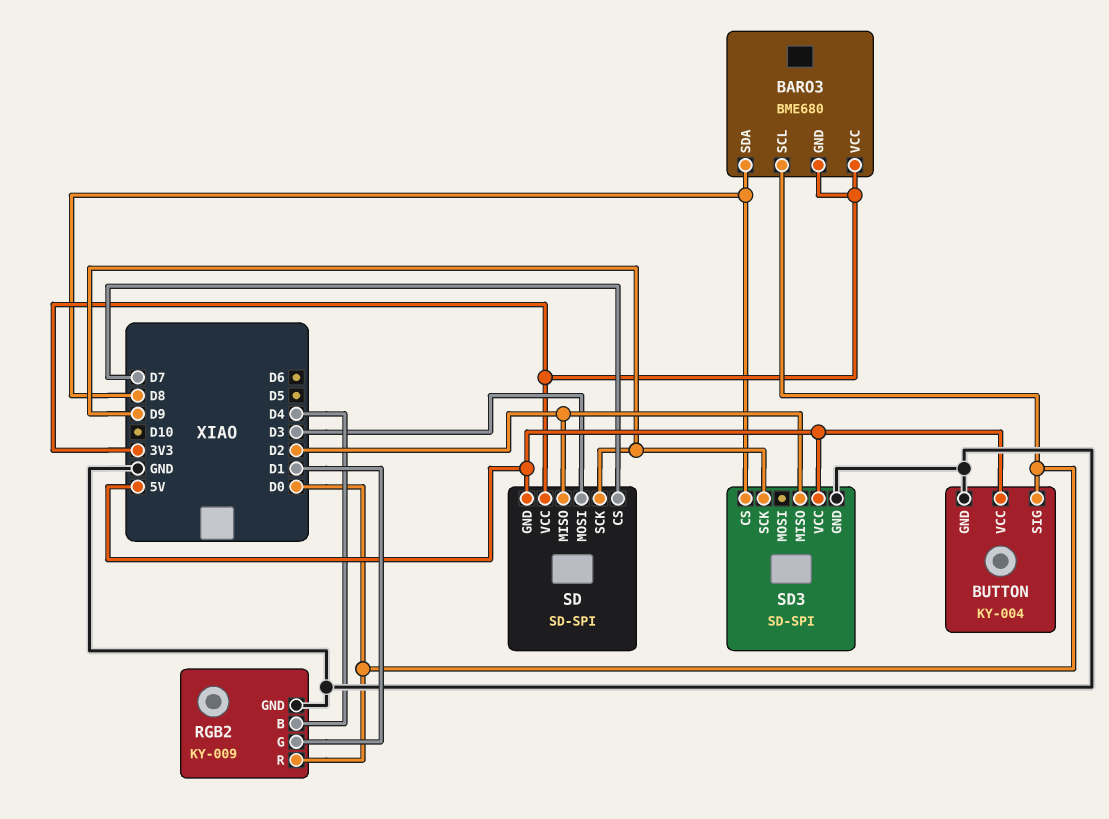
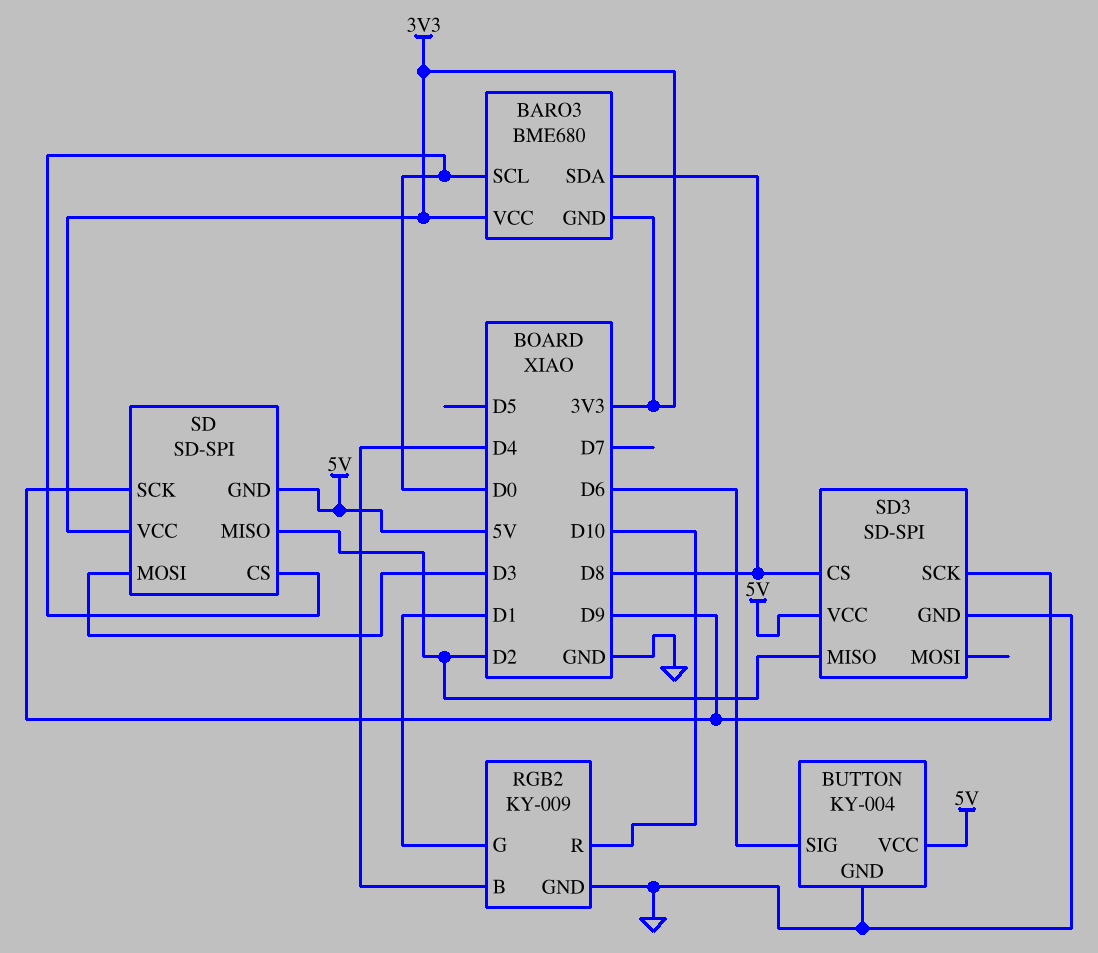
BUTTON pin SIG: D0 -> D6
RGB2 pin R: D0 -> D10
SD pin CS: D7 -> D0

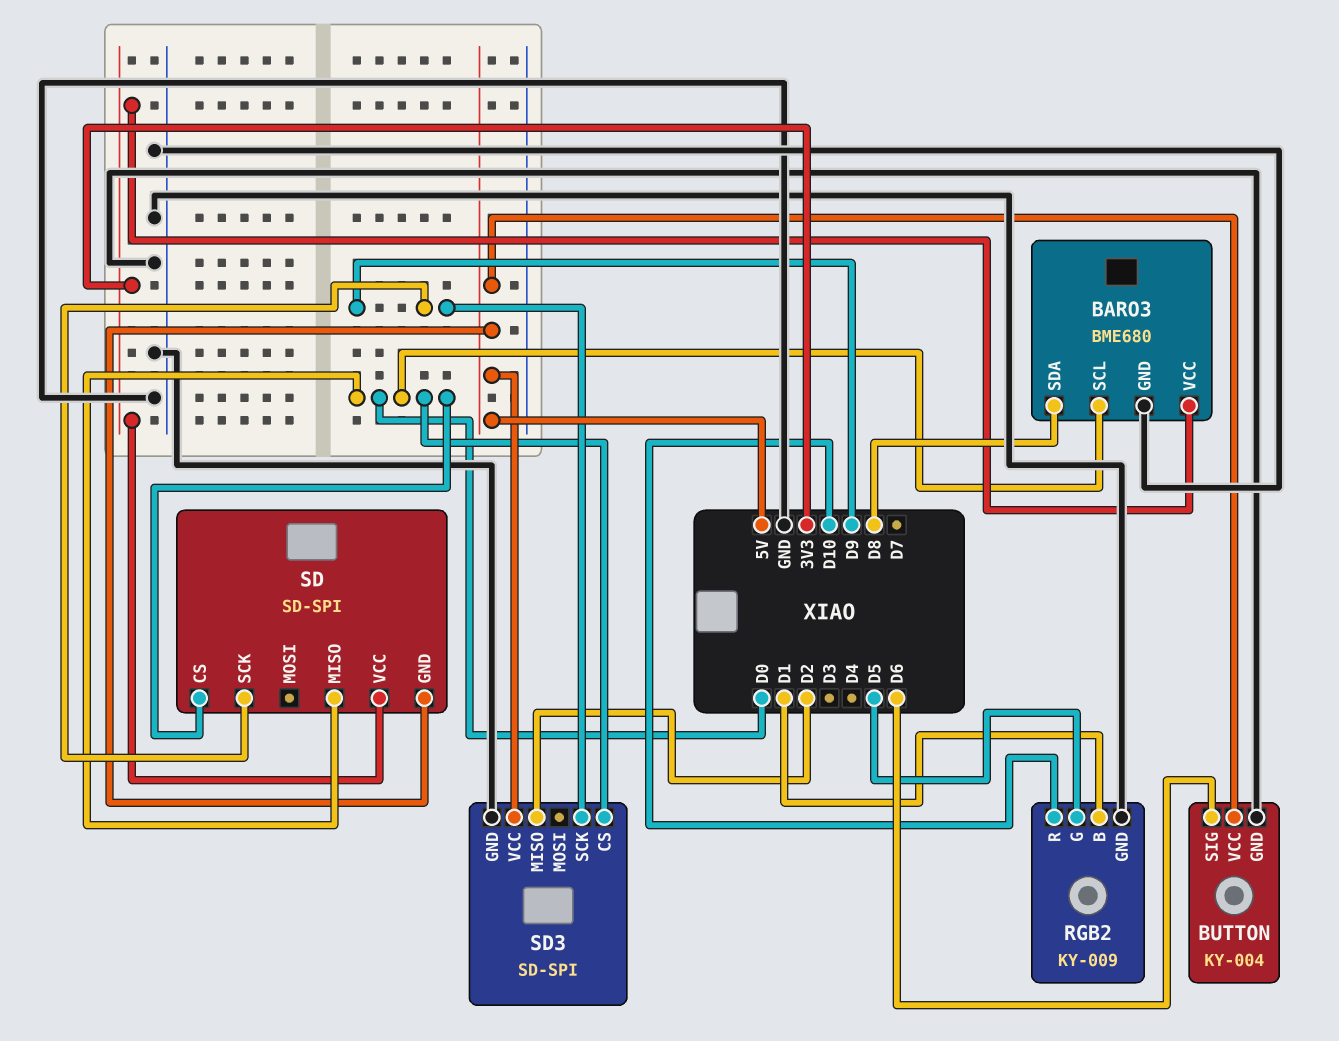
BARO3 pin GND: 3V3 -> GND
RGB2 pin B: D4 -> D1
RGB2 pin G: D1 -> D5
SD pin MISO: D2 -> D0
SD pin MOSI: D3 -> none
SD3 pin CS: D8 -> D0

